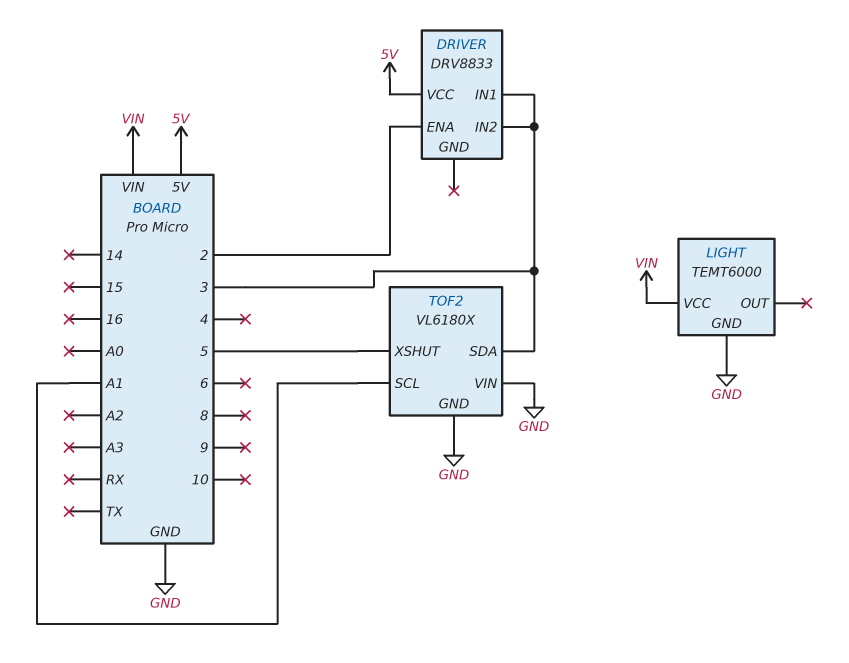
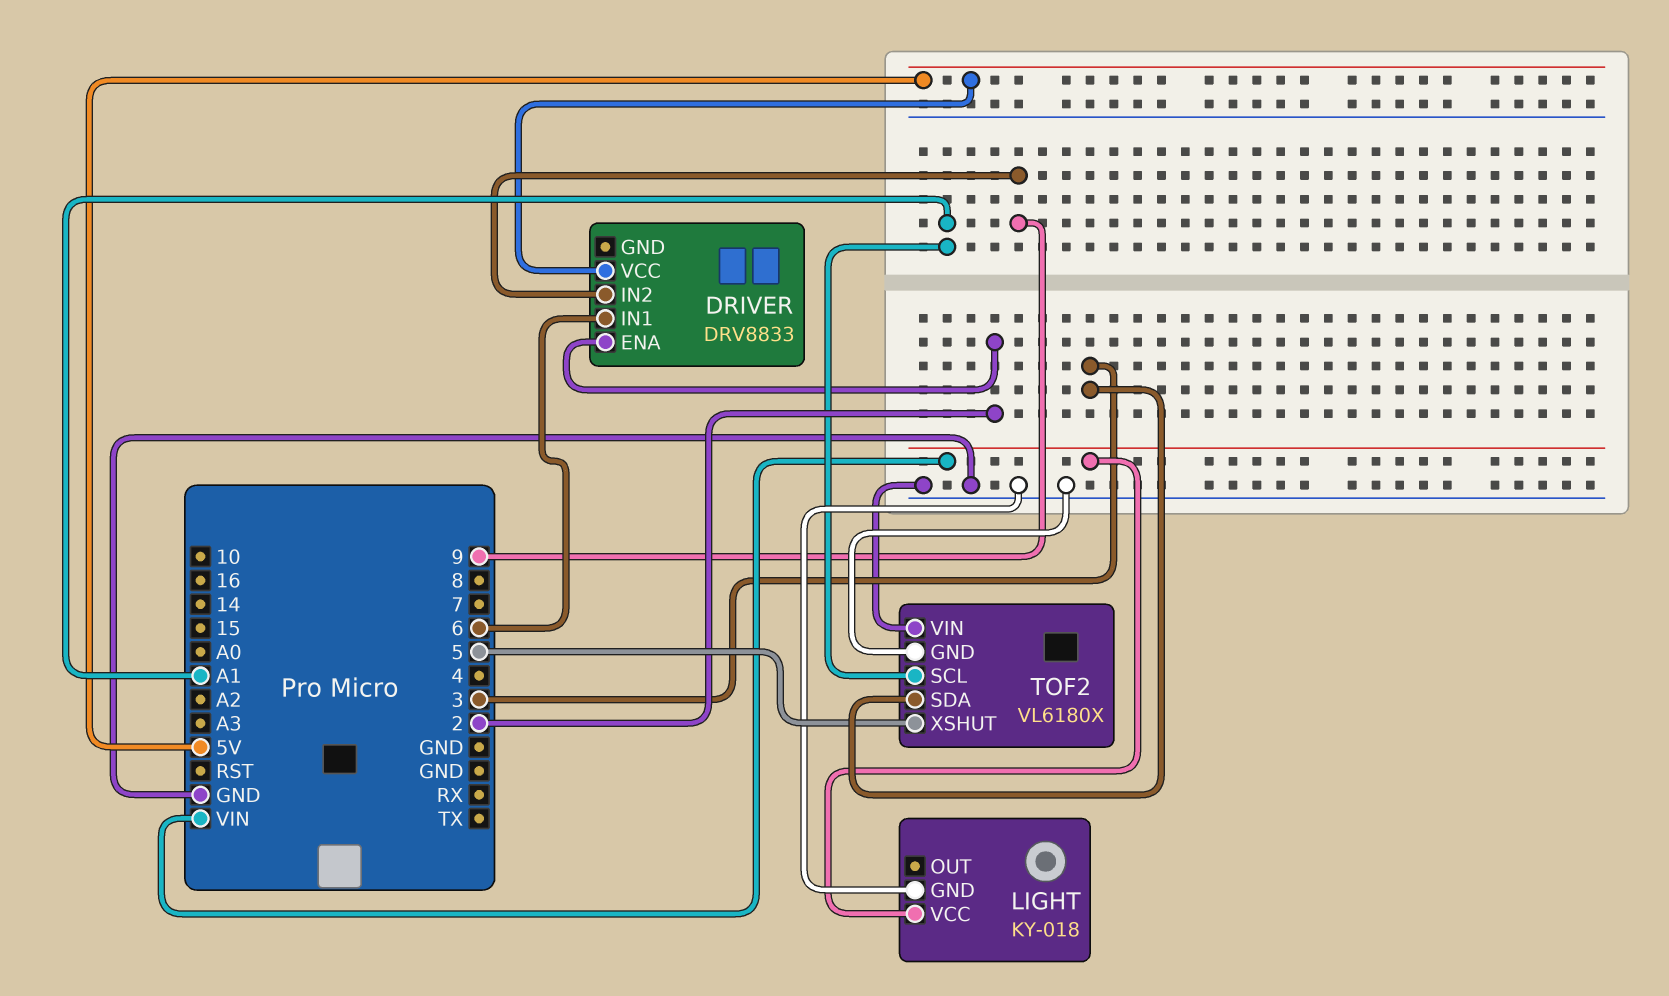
DRIVER pin IN1: 3 -> 6
DRIVER pin IN2: 3 -> 9
LIGHT: TEMT6000 -> KY-018

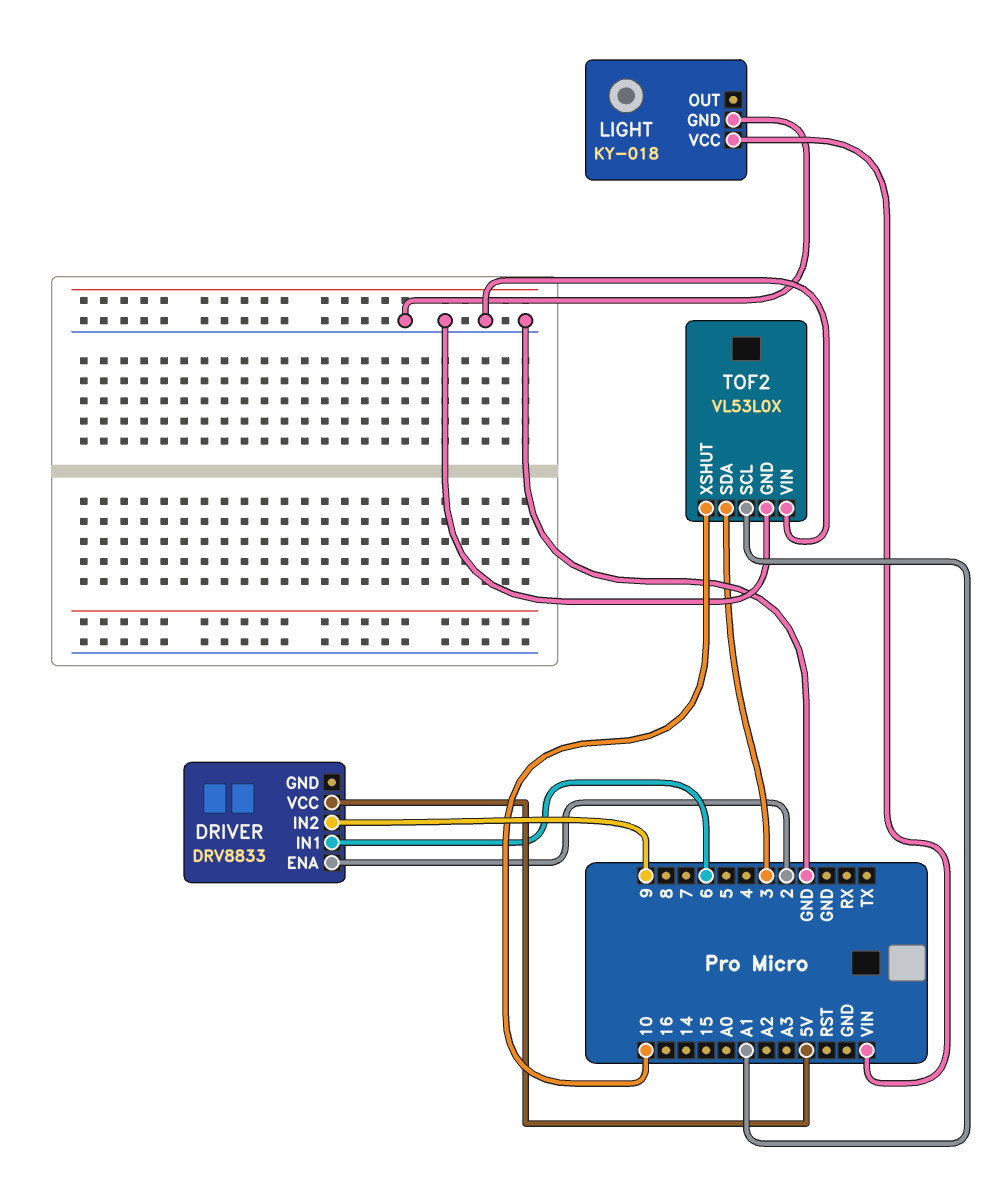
TOF2: VL6180X -> VL53L0X
TOF2 pin XSHUT: 5 -> 10

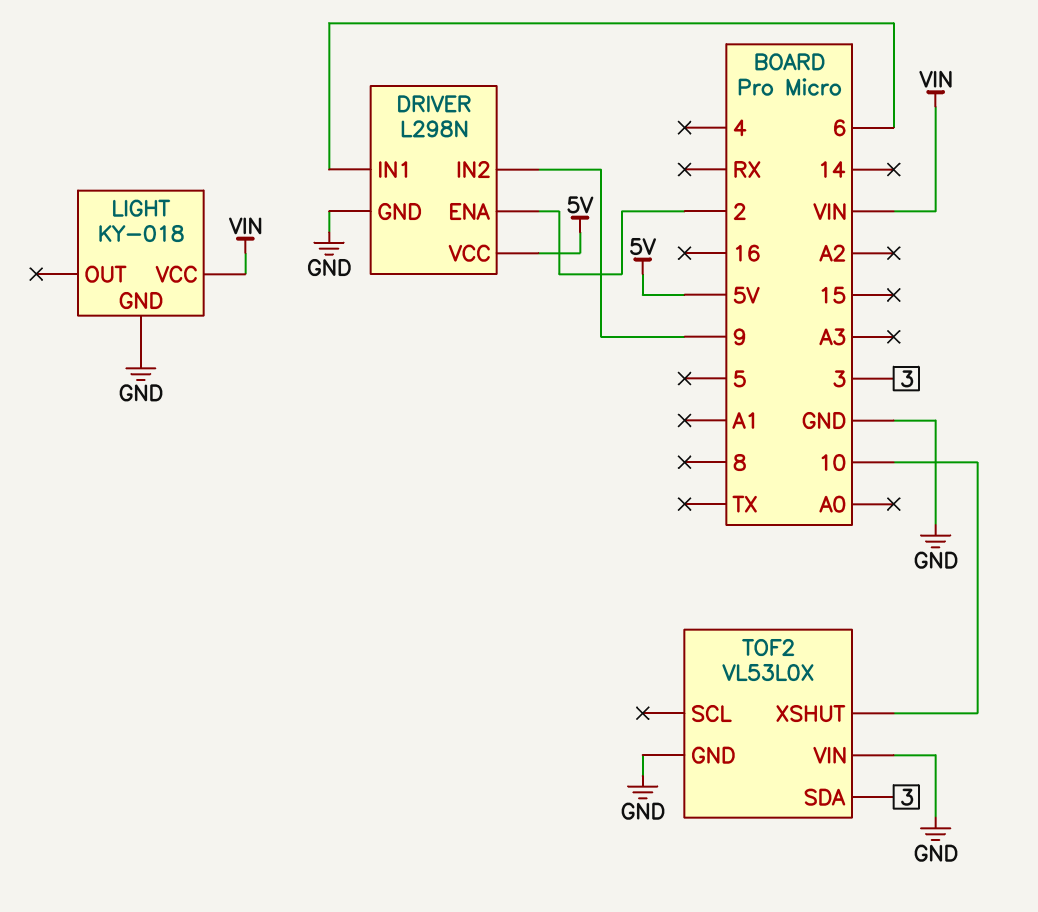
DRIVER: DRV8833 -> L298N
DRIVER pin GND: none -> GND
TOF2 pin SCL: A1 -> none

